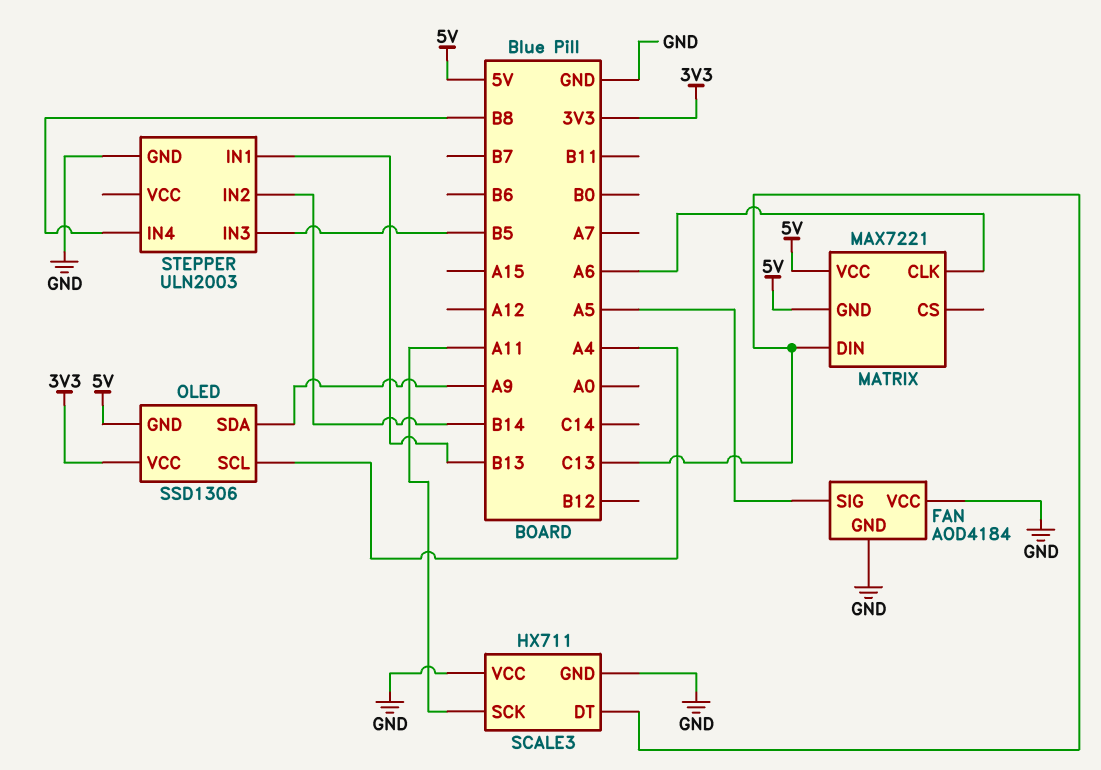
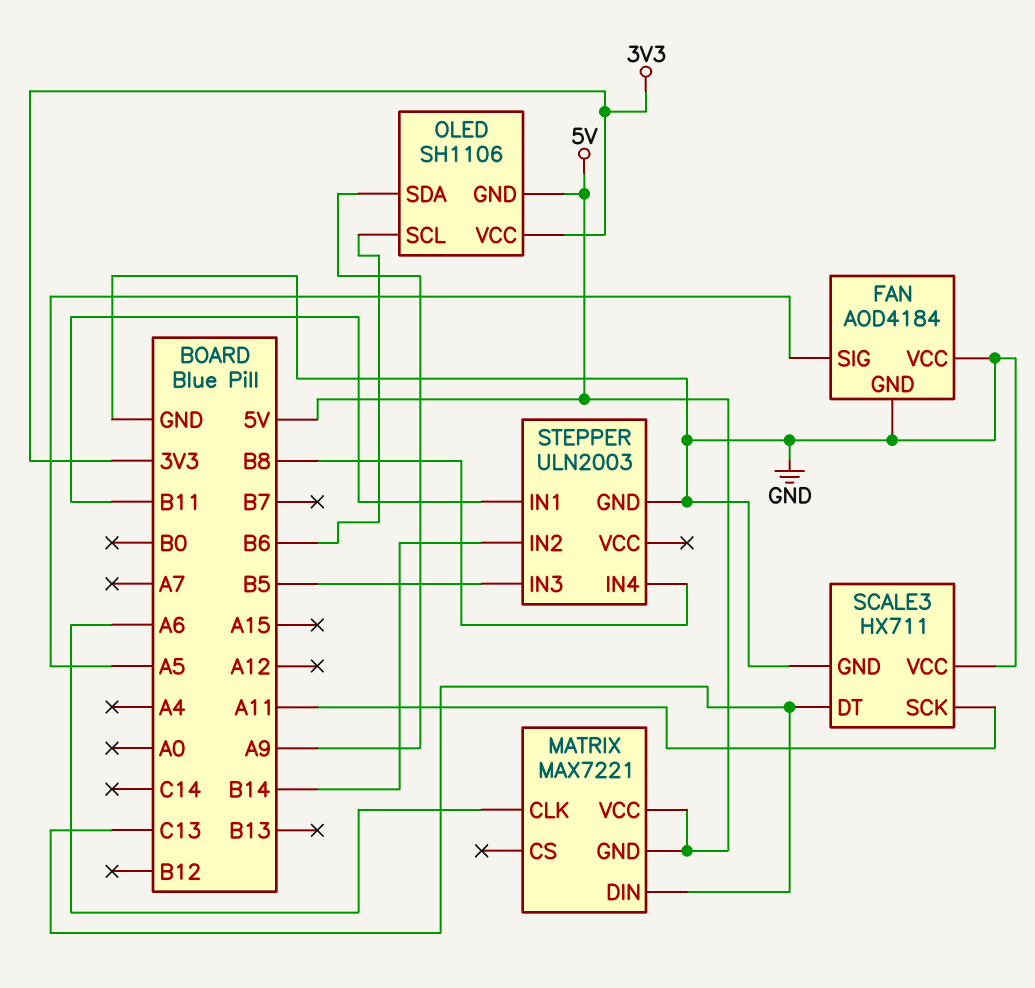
OLED: SSD1306 -> SH1106
OLED pin SCL: A4 -> B6
STEPPER pin IN1: B13 -> B11

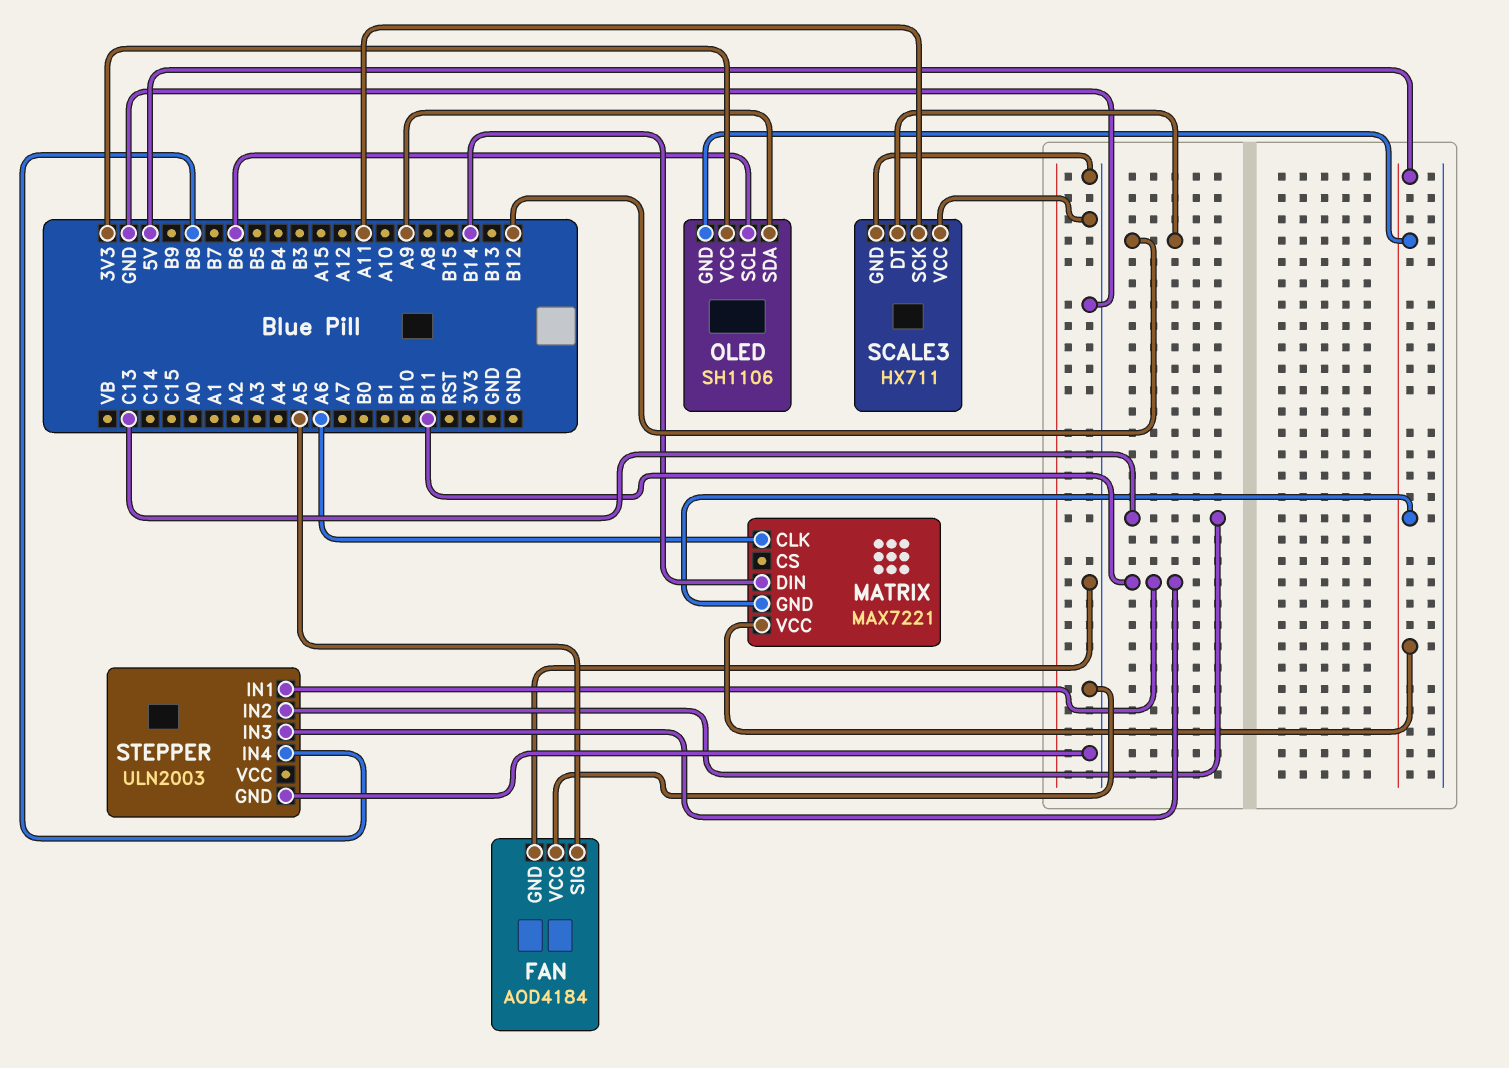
MATRIX pin DIN: C13 -> B14
SCALE3 pin DT: C13 -> B12
STEPPER pin IN2: B14 -> C13
STEPPER pin IN3: B5 -> B11

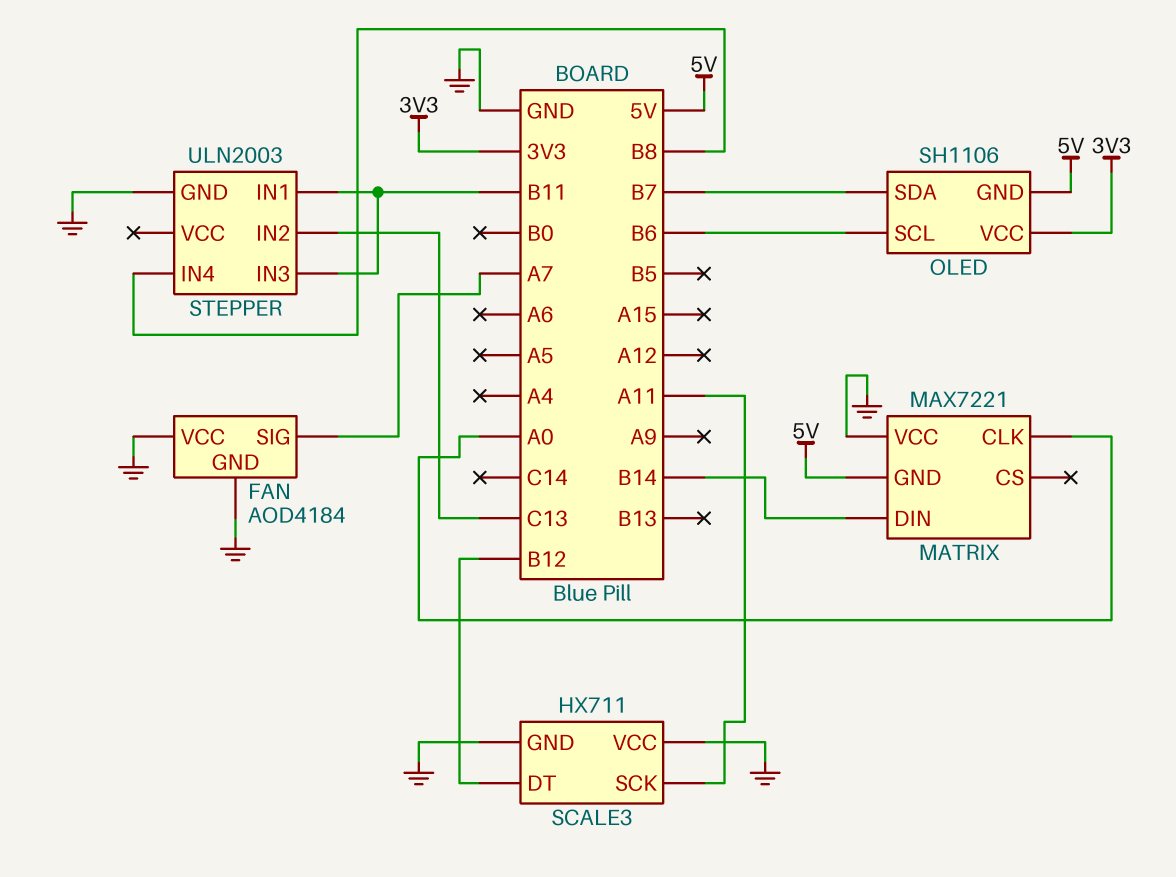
FAN pin SIG: A5 -> A7
MATRIX pin CLK: A6 -> A0
MATRIX pin VCC: 5V -> GND
OLED pin SDA: A9 -> B7

